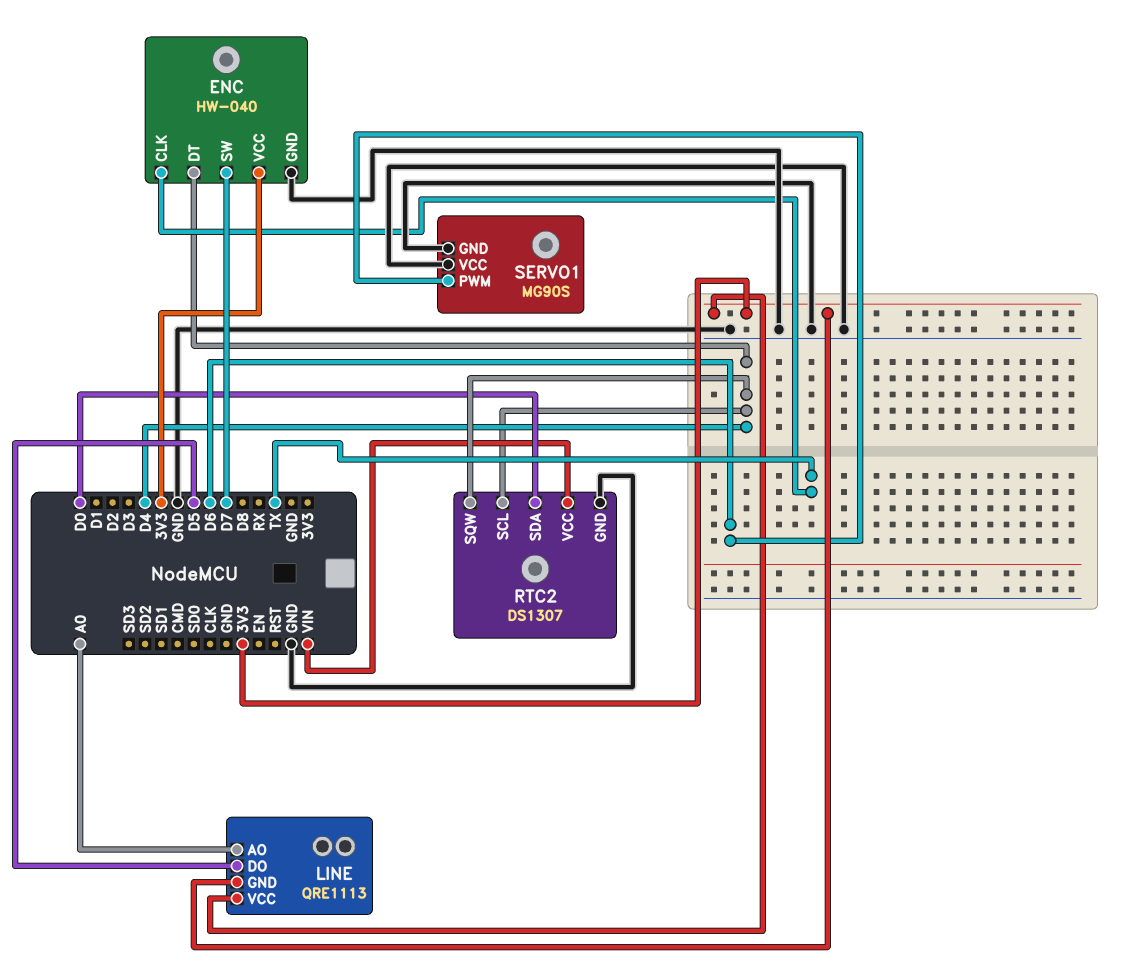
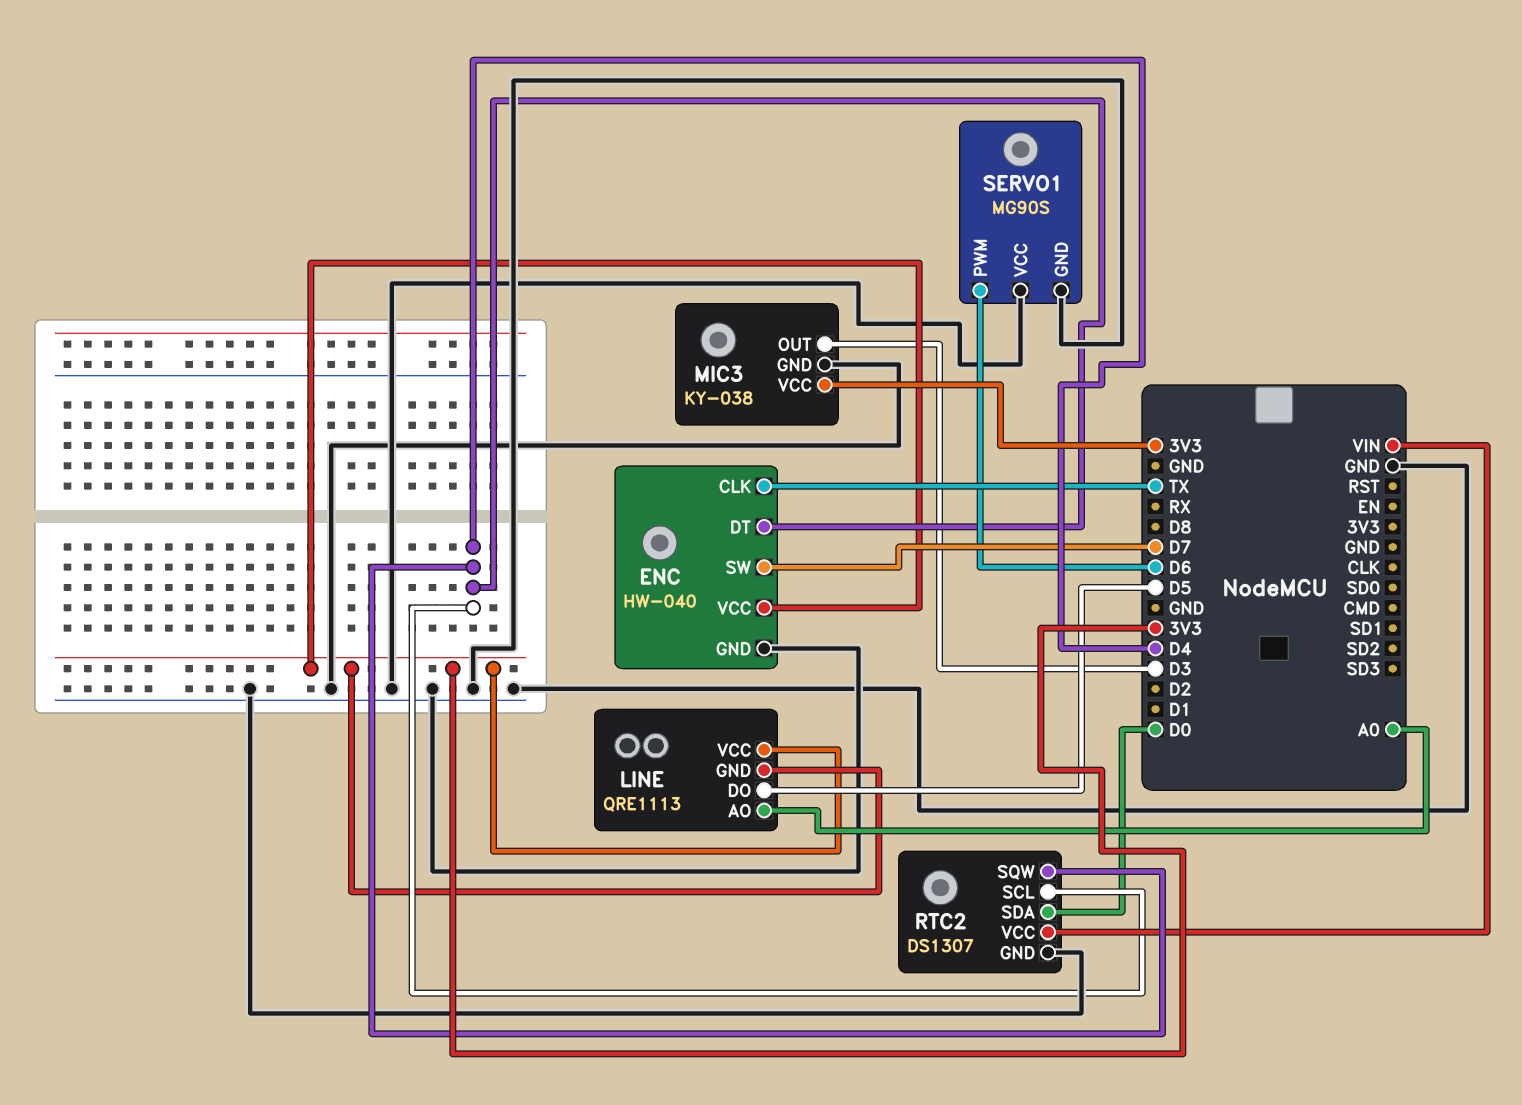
MIC3: none -> KY-038
MIC3 pin GND: none -> GND
MIC3 pin OUT: none -> D3
MIC3 pin VCC: none -> 3V3

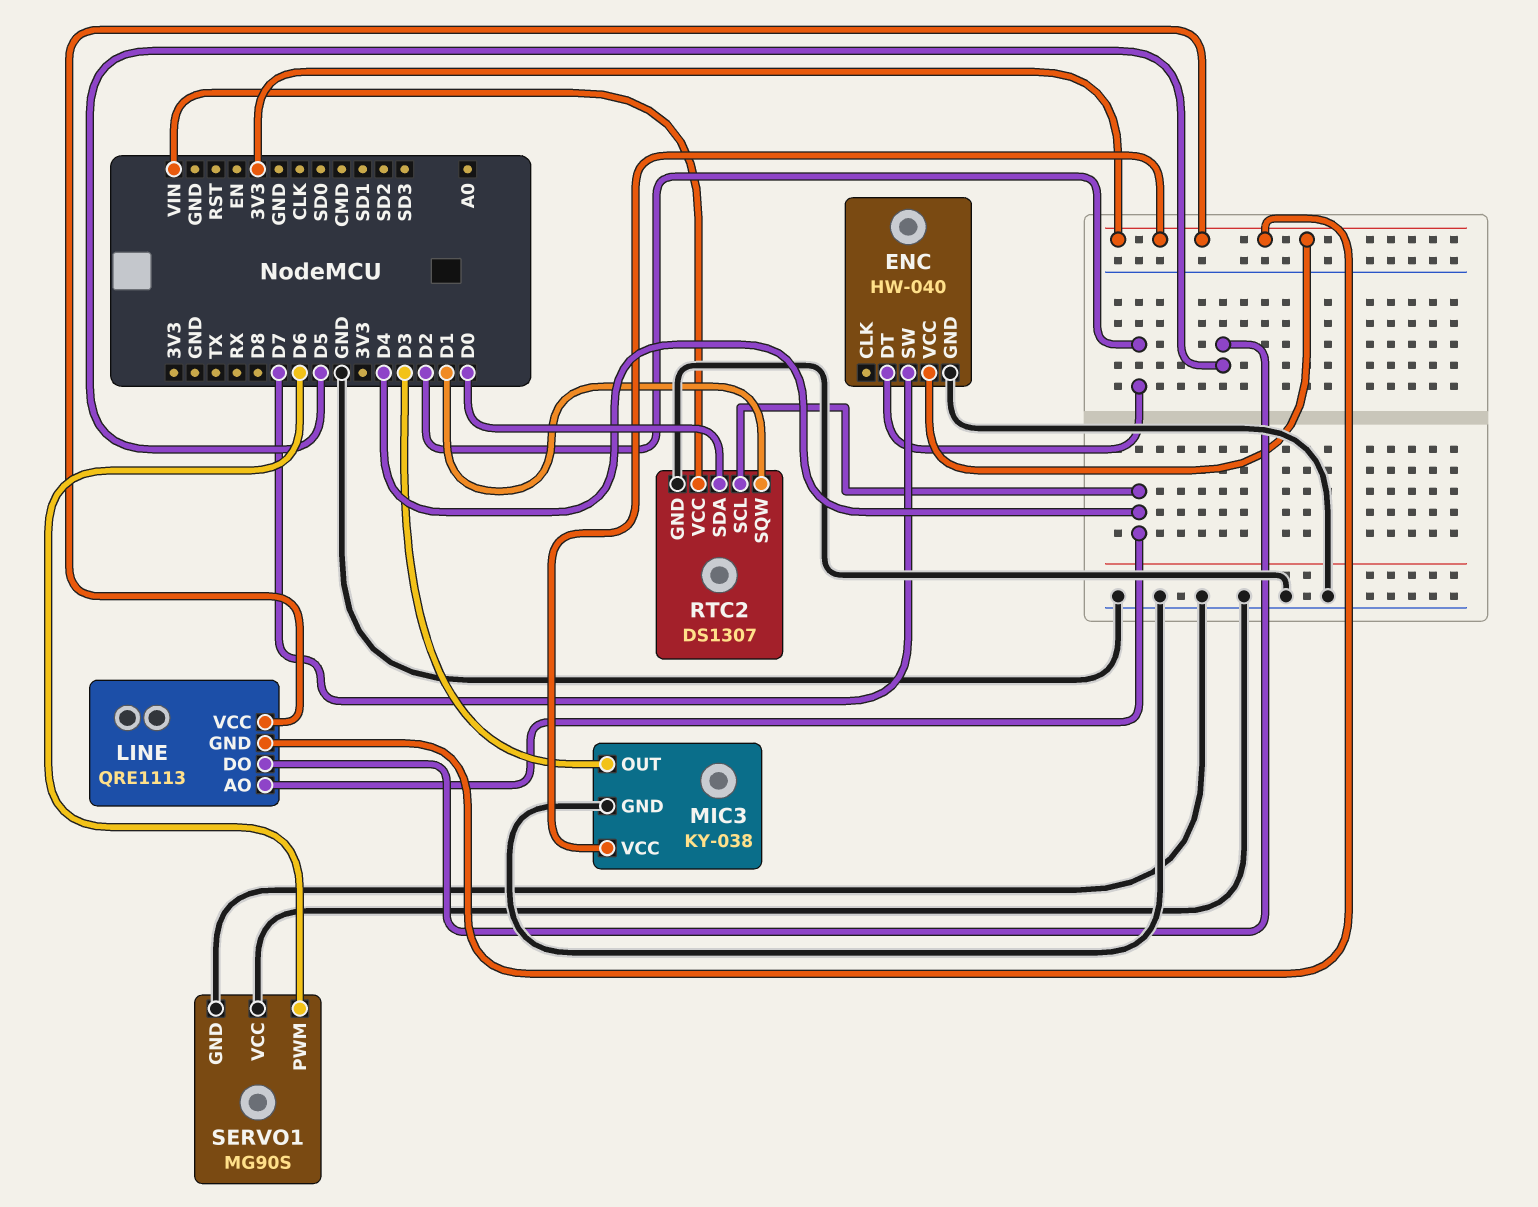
ENC pin CLK: TX -> none
ENC pin DT: D4 -> D2
LINE pin AO: A0 -> D4
RTC2 pin SQW: D4 -> D1

